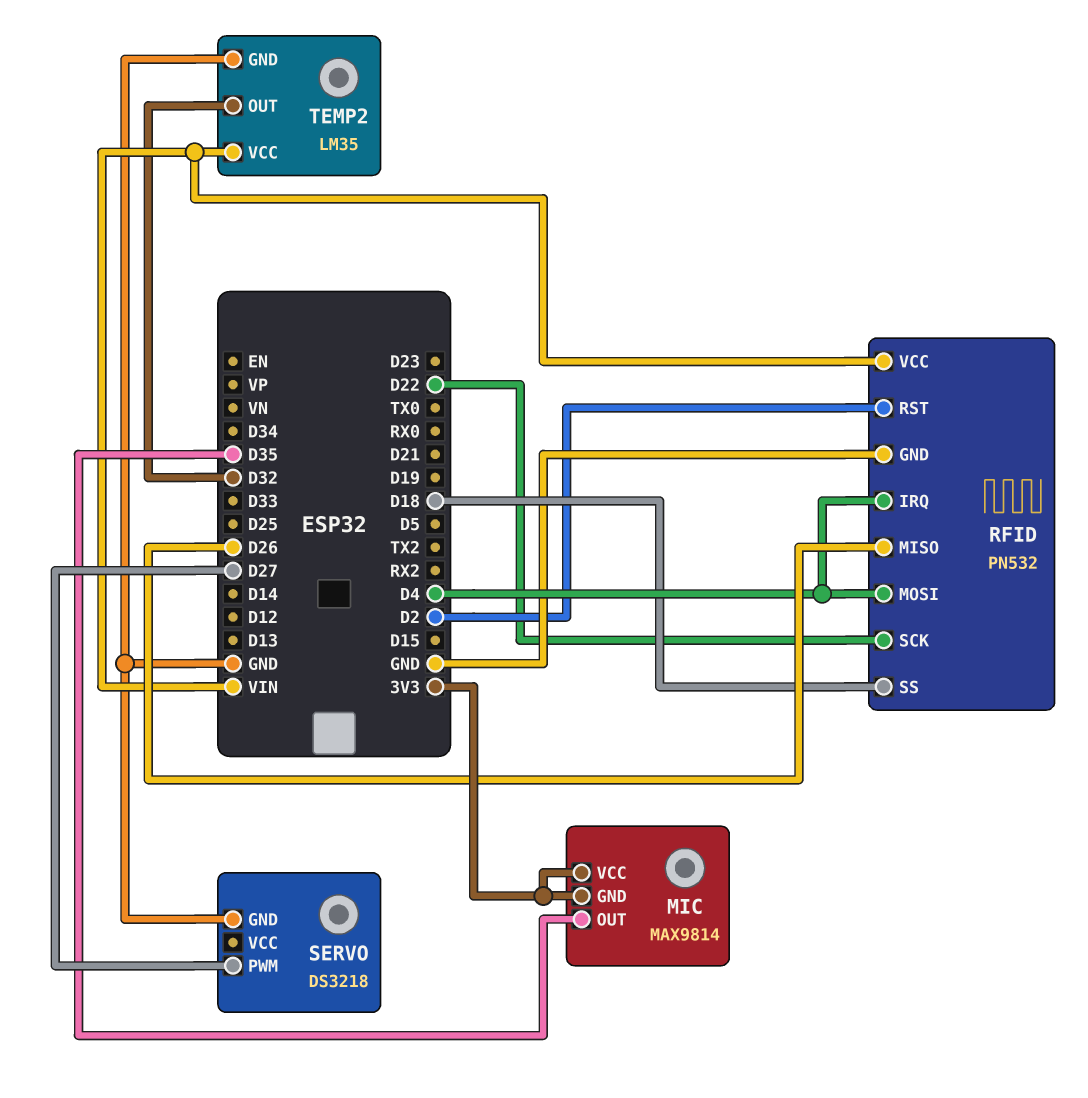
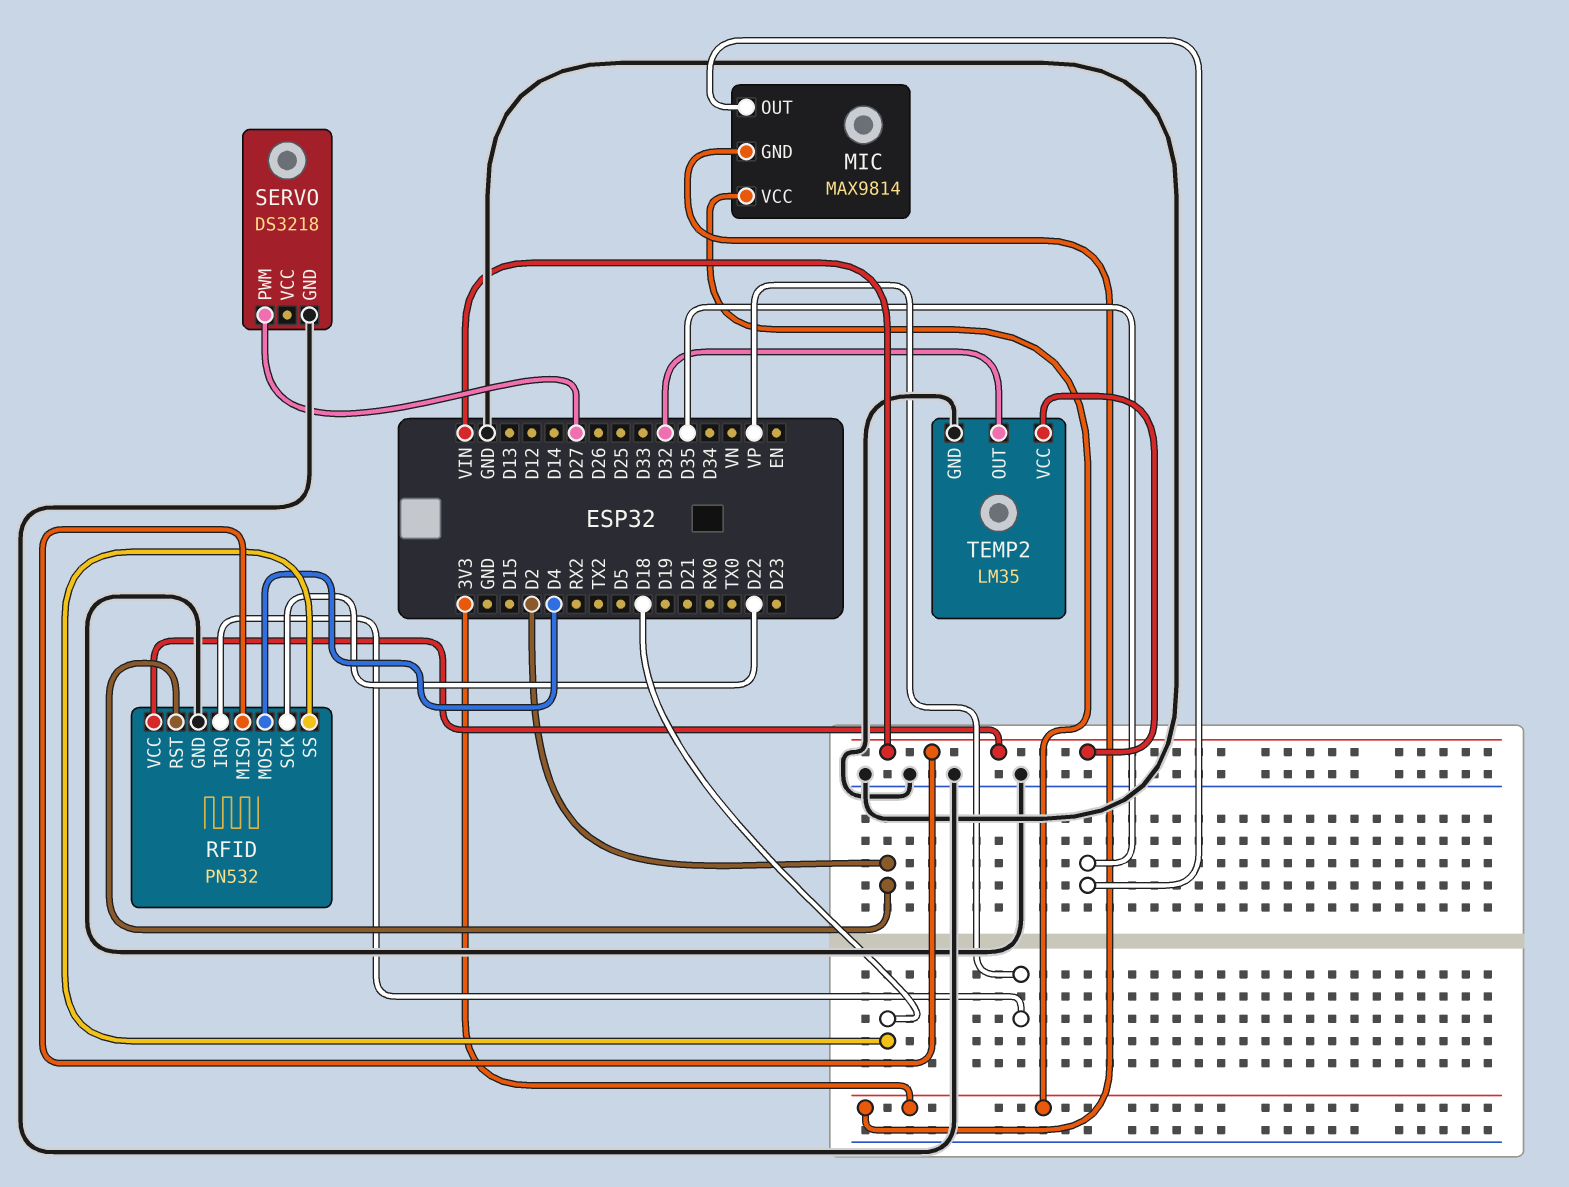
RFID pin IRQ: D4 -> VP
RFID pin MISO: D26 -> VIN

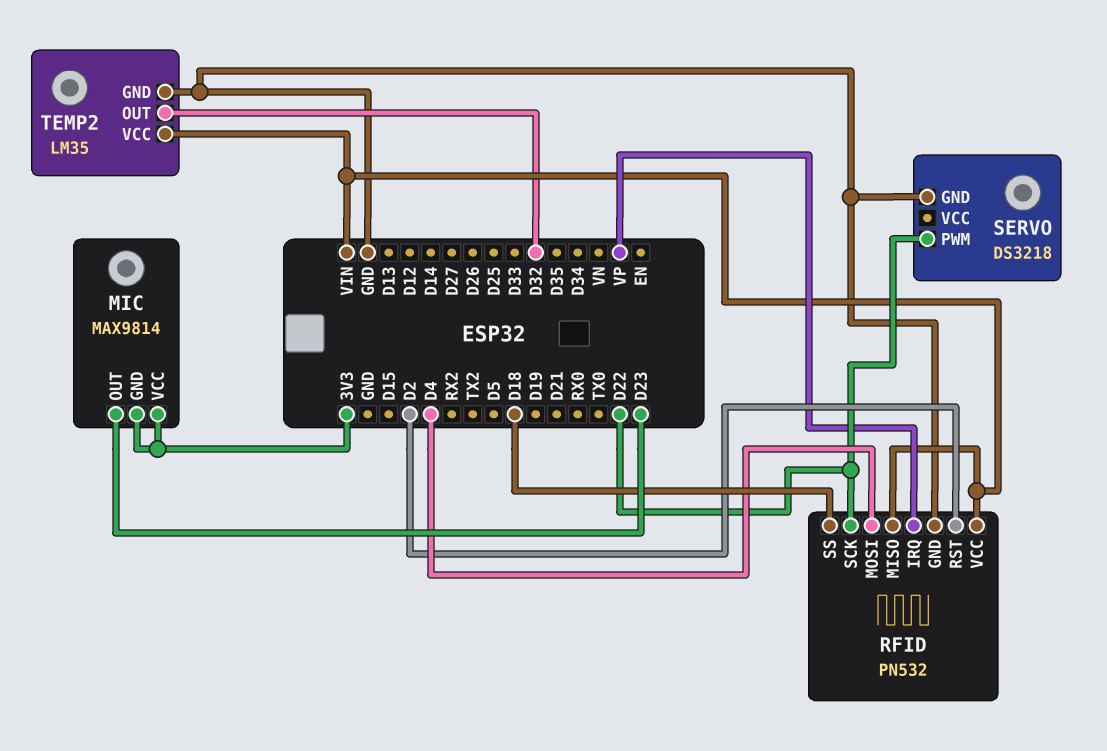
MIC pin OUT: D35 -> D23
SERVO pin PWM: D27 -> D22

